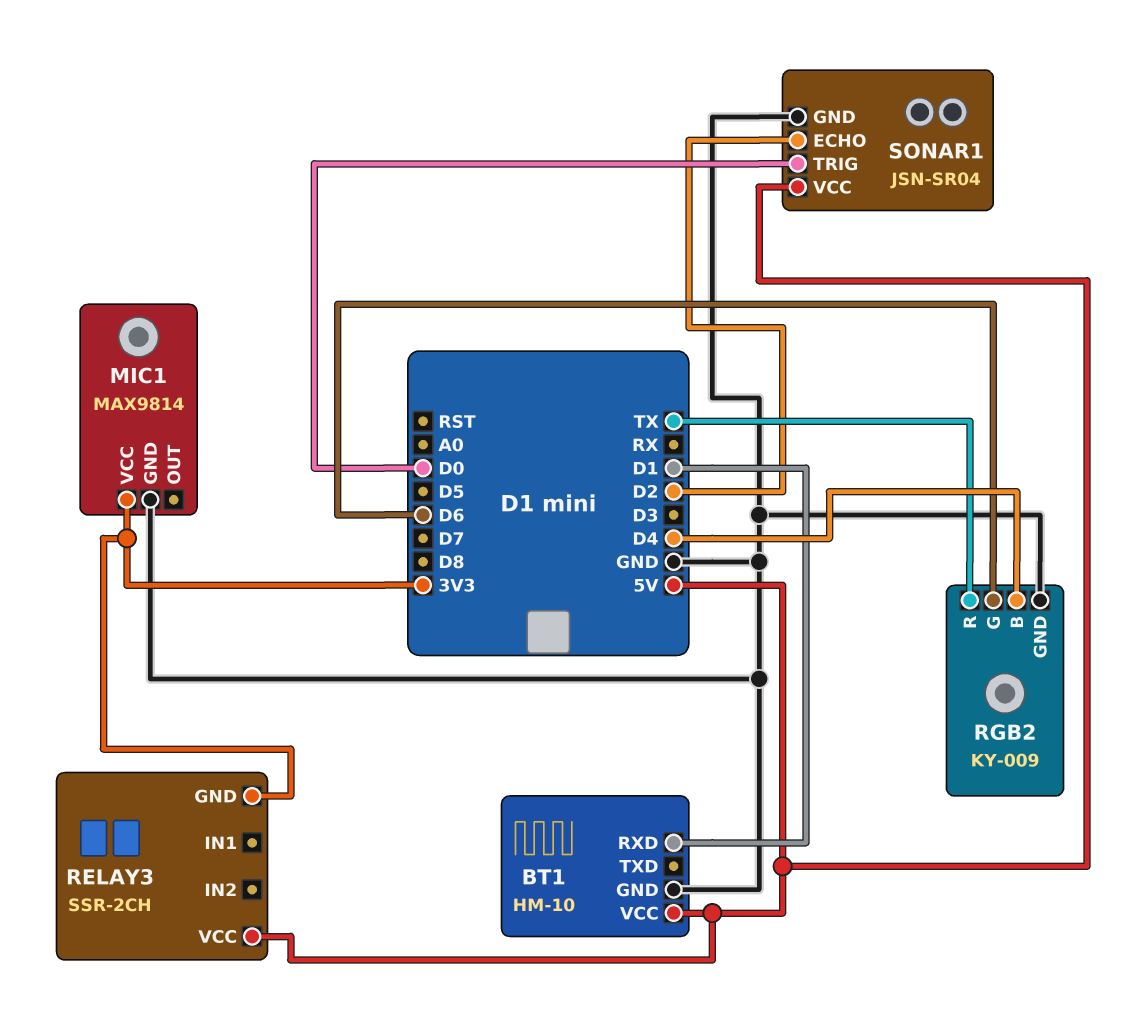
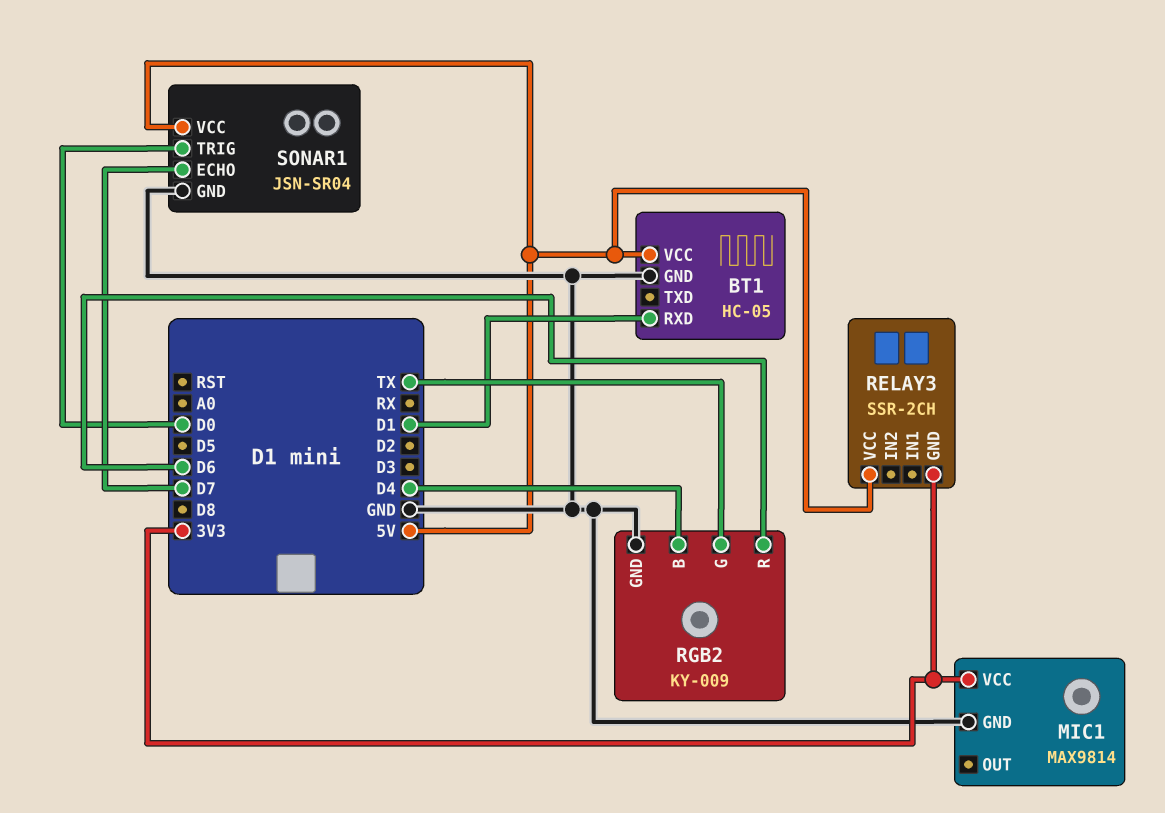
BT1: HM-10 -> HC-05
RGB2 pin G: D6 -> TX
RGB2 pin R: TX -> D6
SONAR1 pin ECHO: D2 -> D7

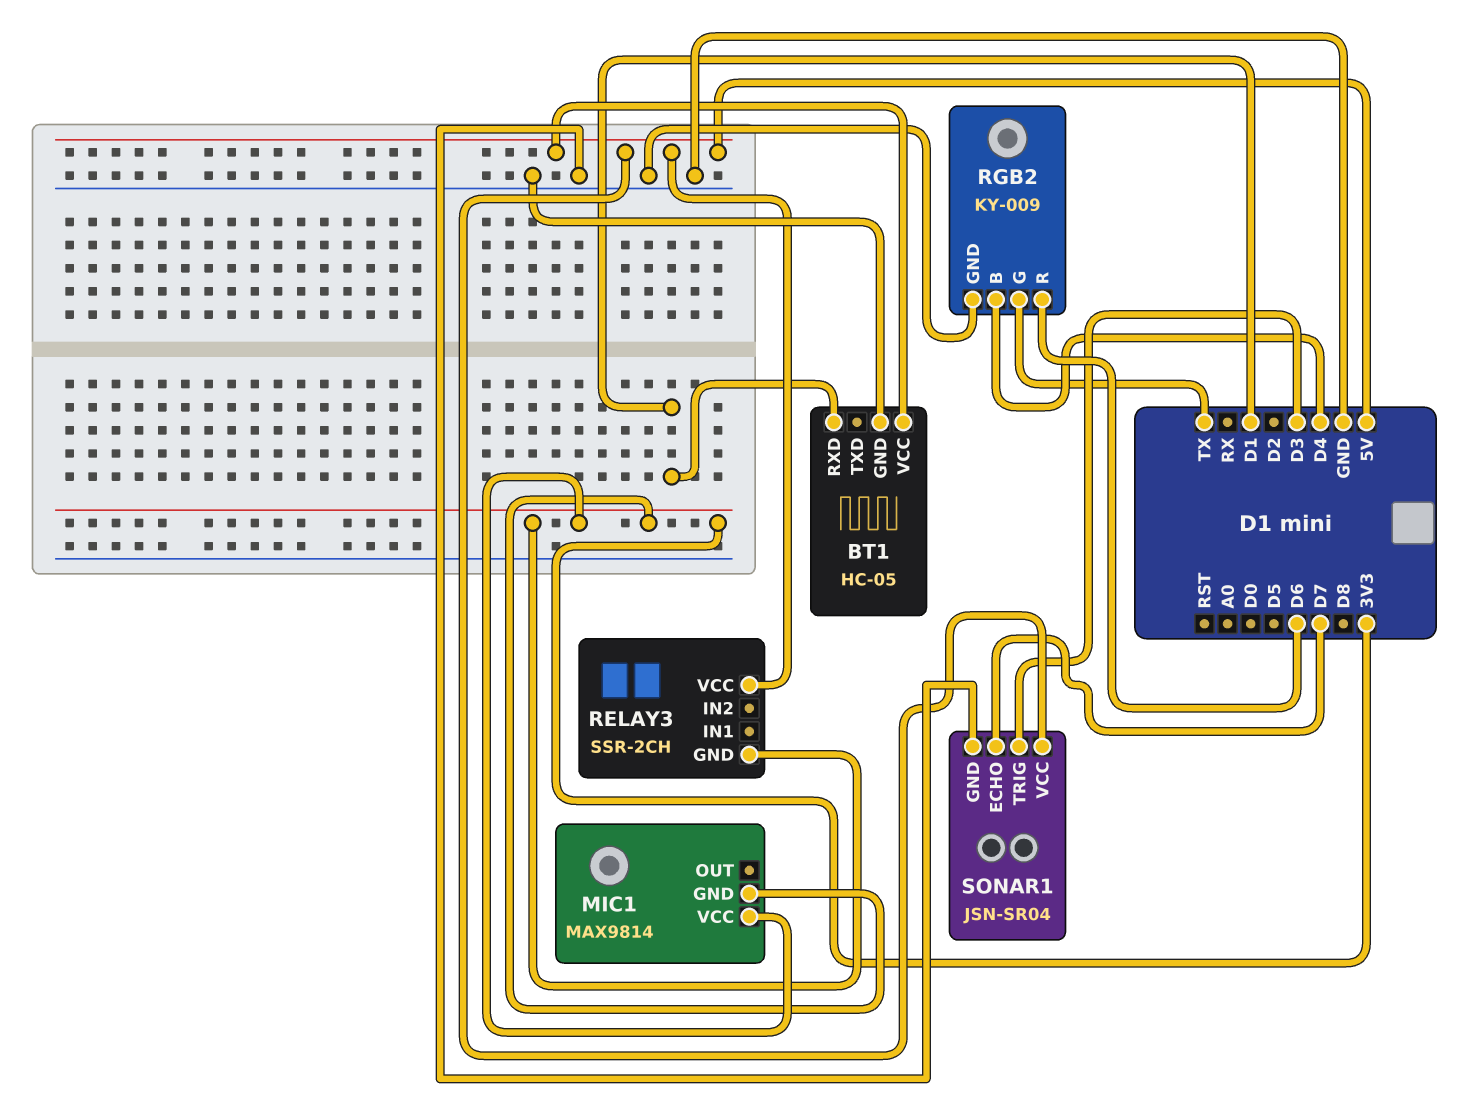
MIC1 pin GND: GND -> 3V3
SONAR1 pin TRIG: D0 -> D3

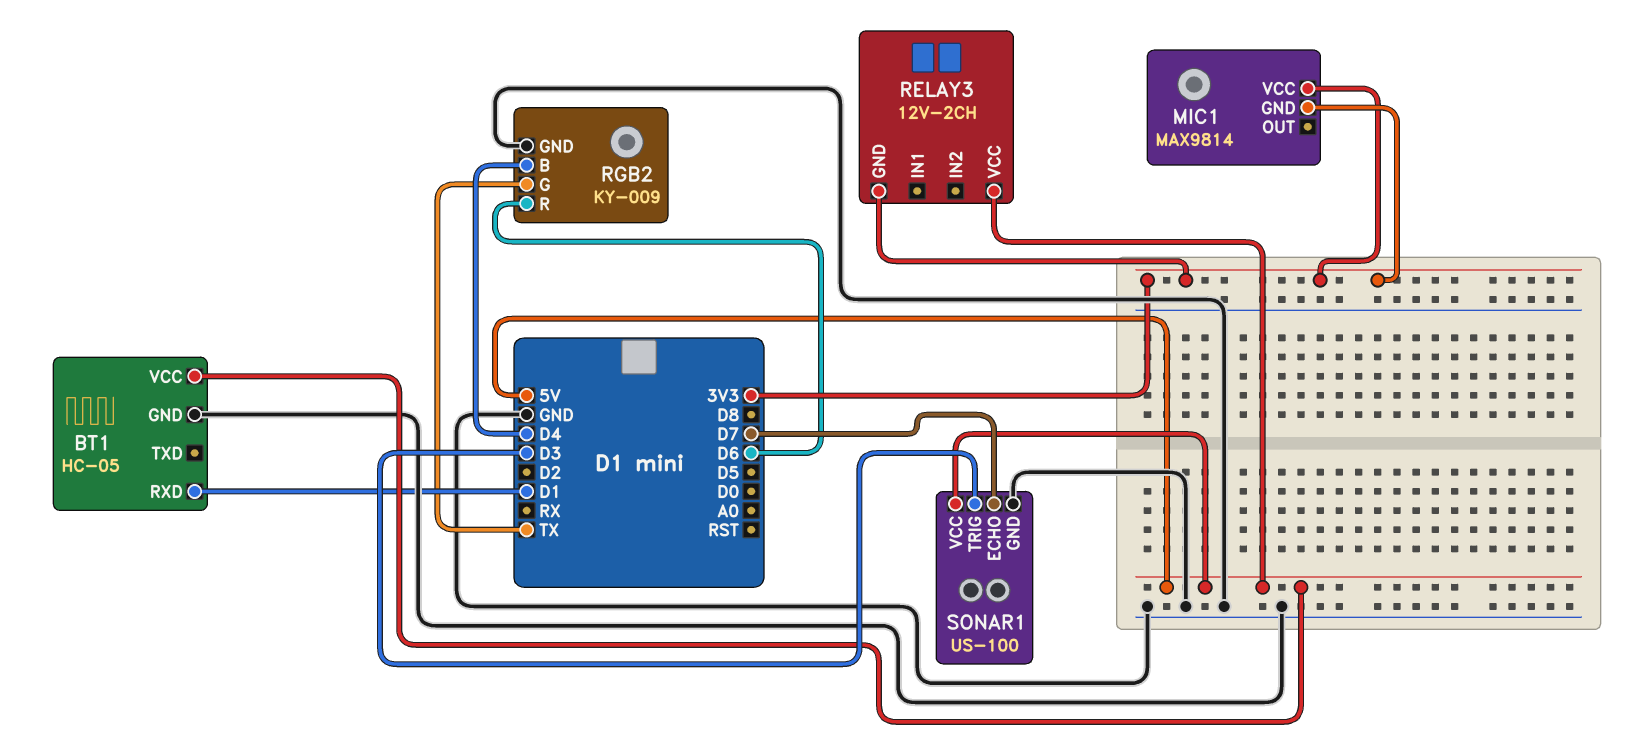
RELAY3: SSR-2CH -> 12V-2CH
SONAR1: JSN-SR04 -> US-100

